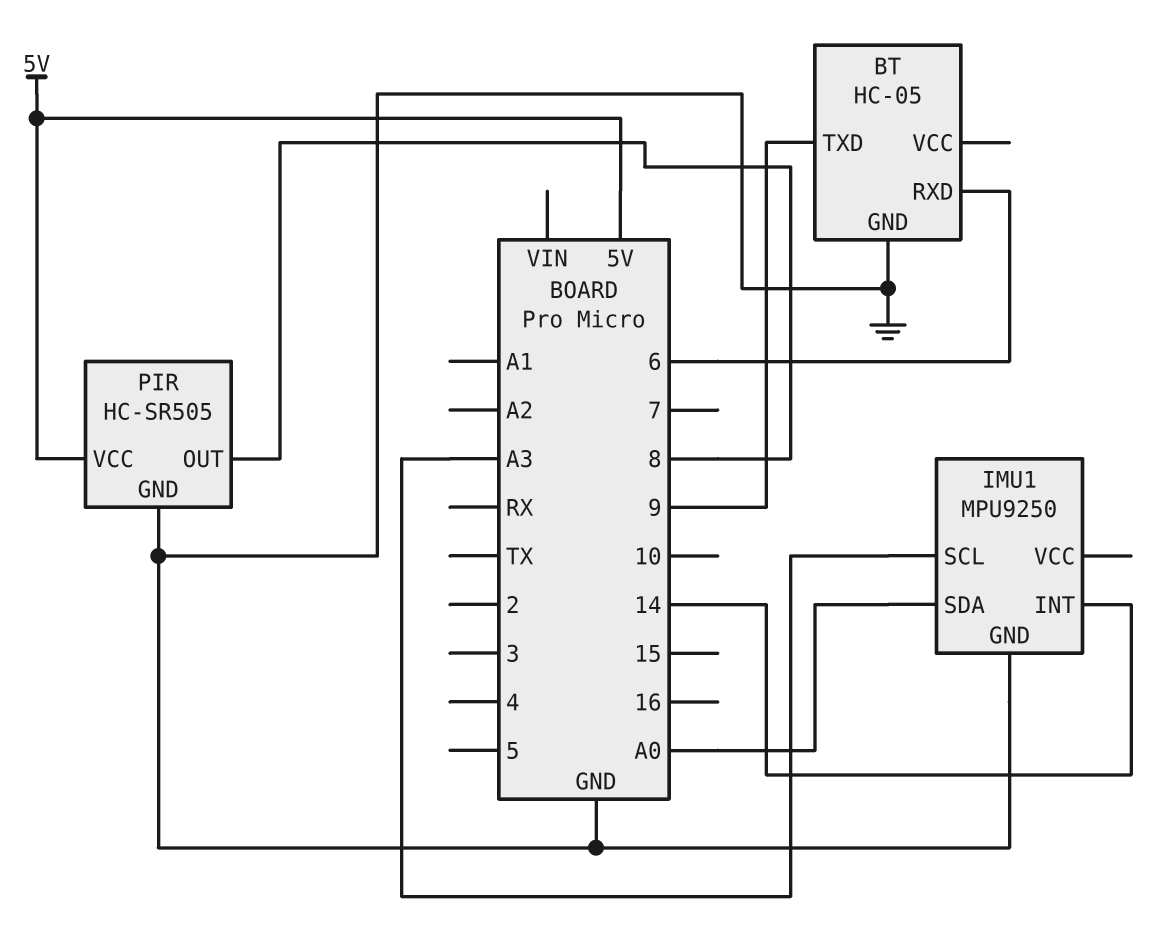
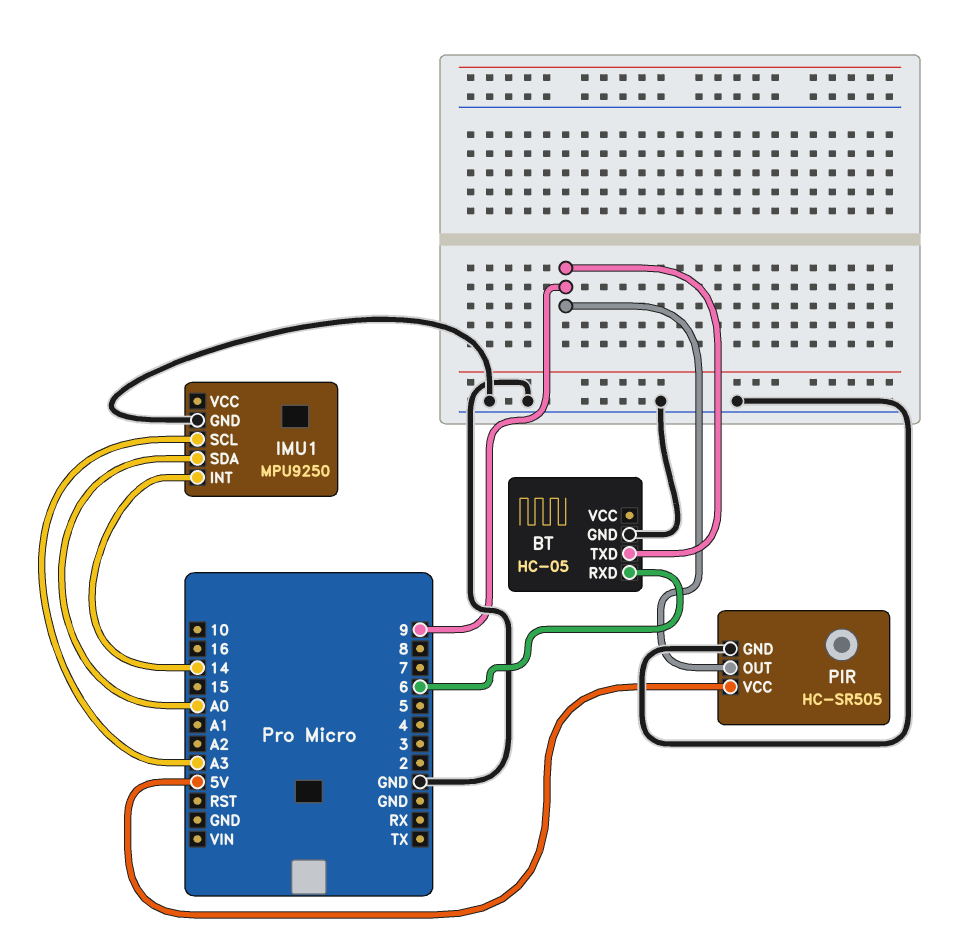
PIR pin OUT: 8 -> 9

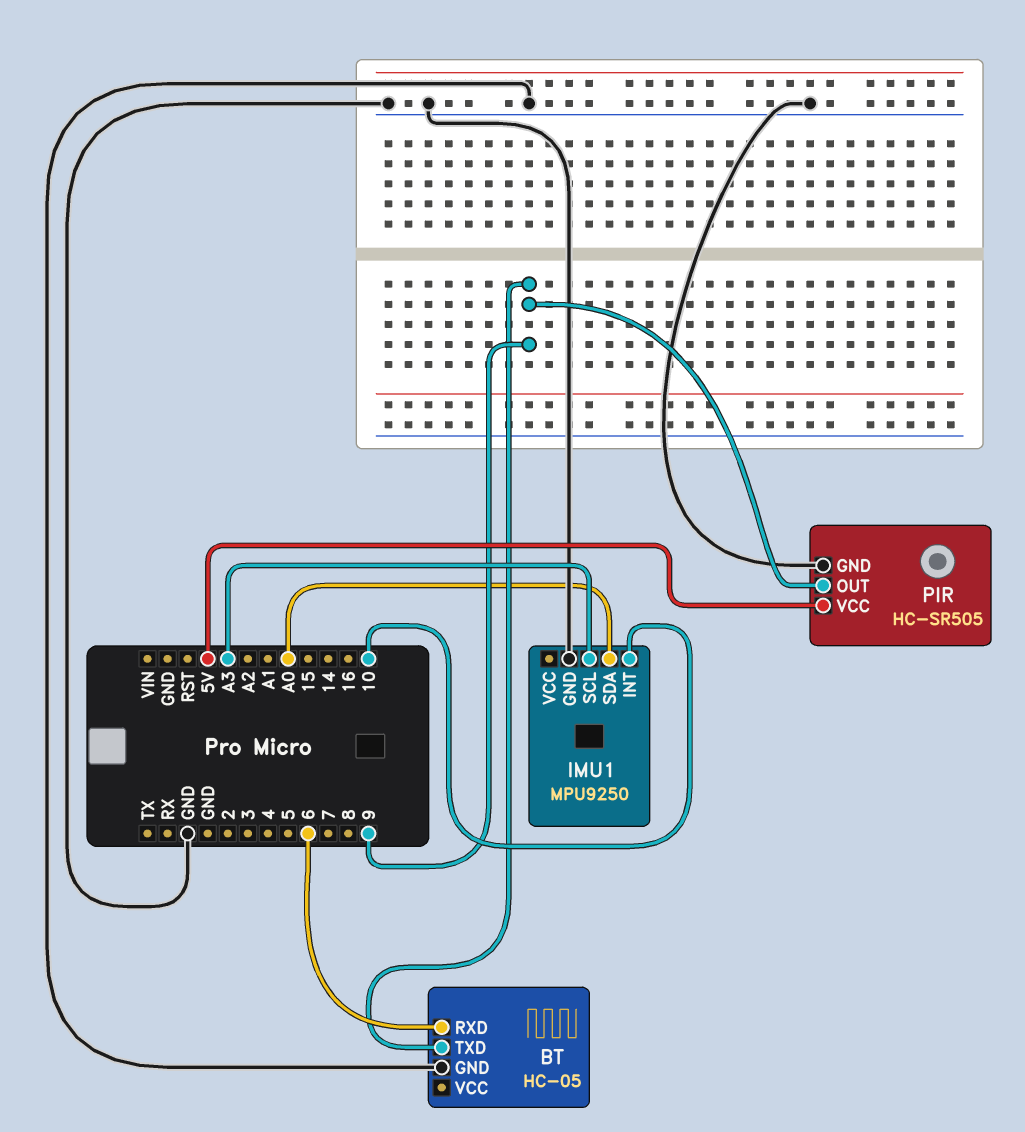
IMU1 pin INT: 14 -> 10

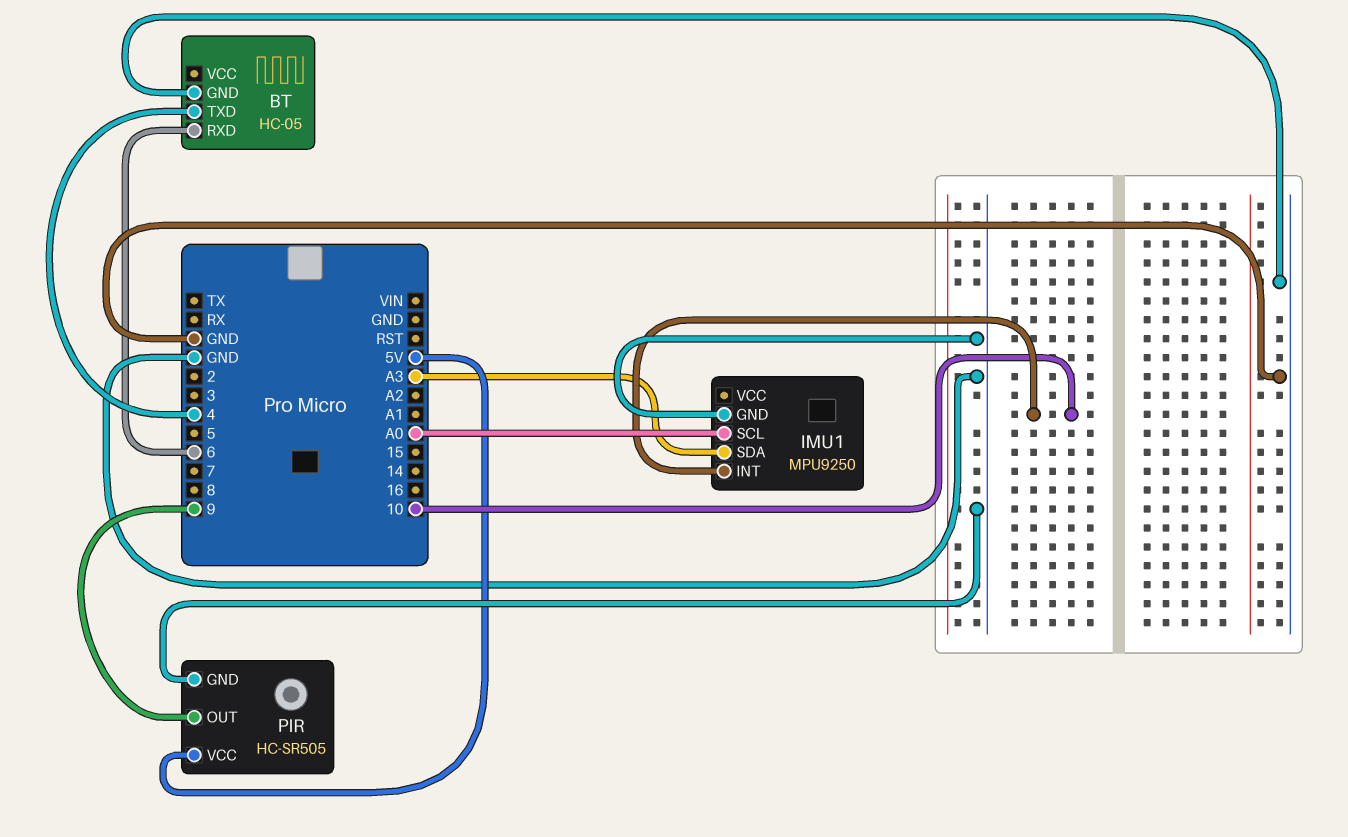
BT pin TXD: 9 -> 4
IMU1 pin SCL: A3 -> A0
IMU1 pin SDA: A0 -> A3

